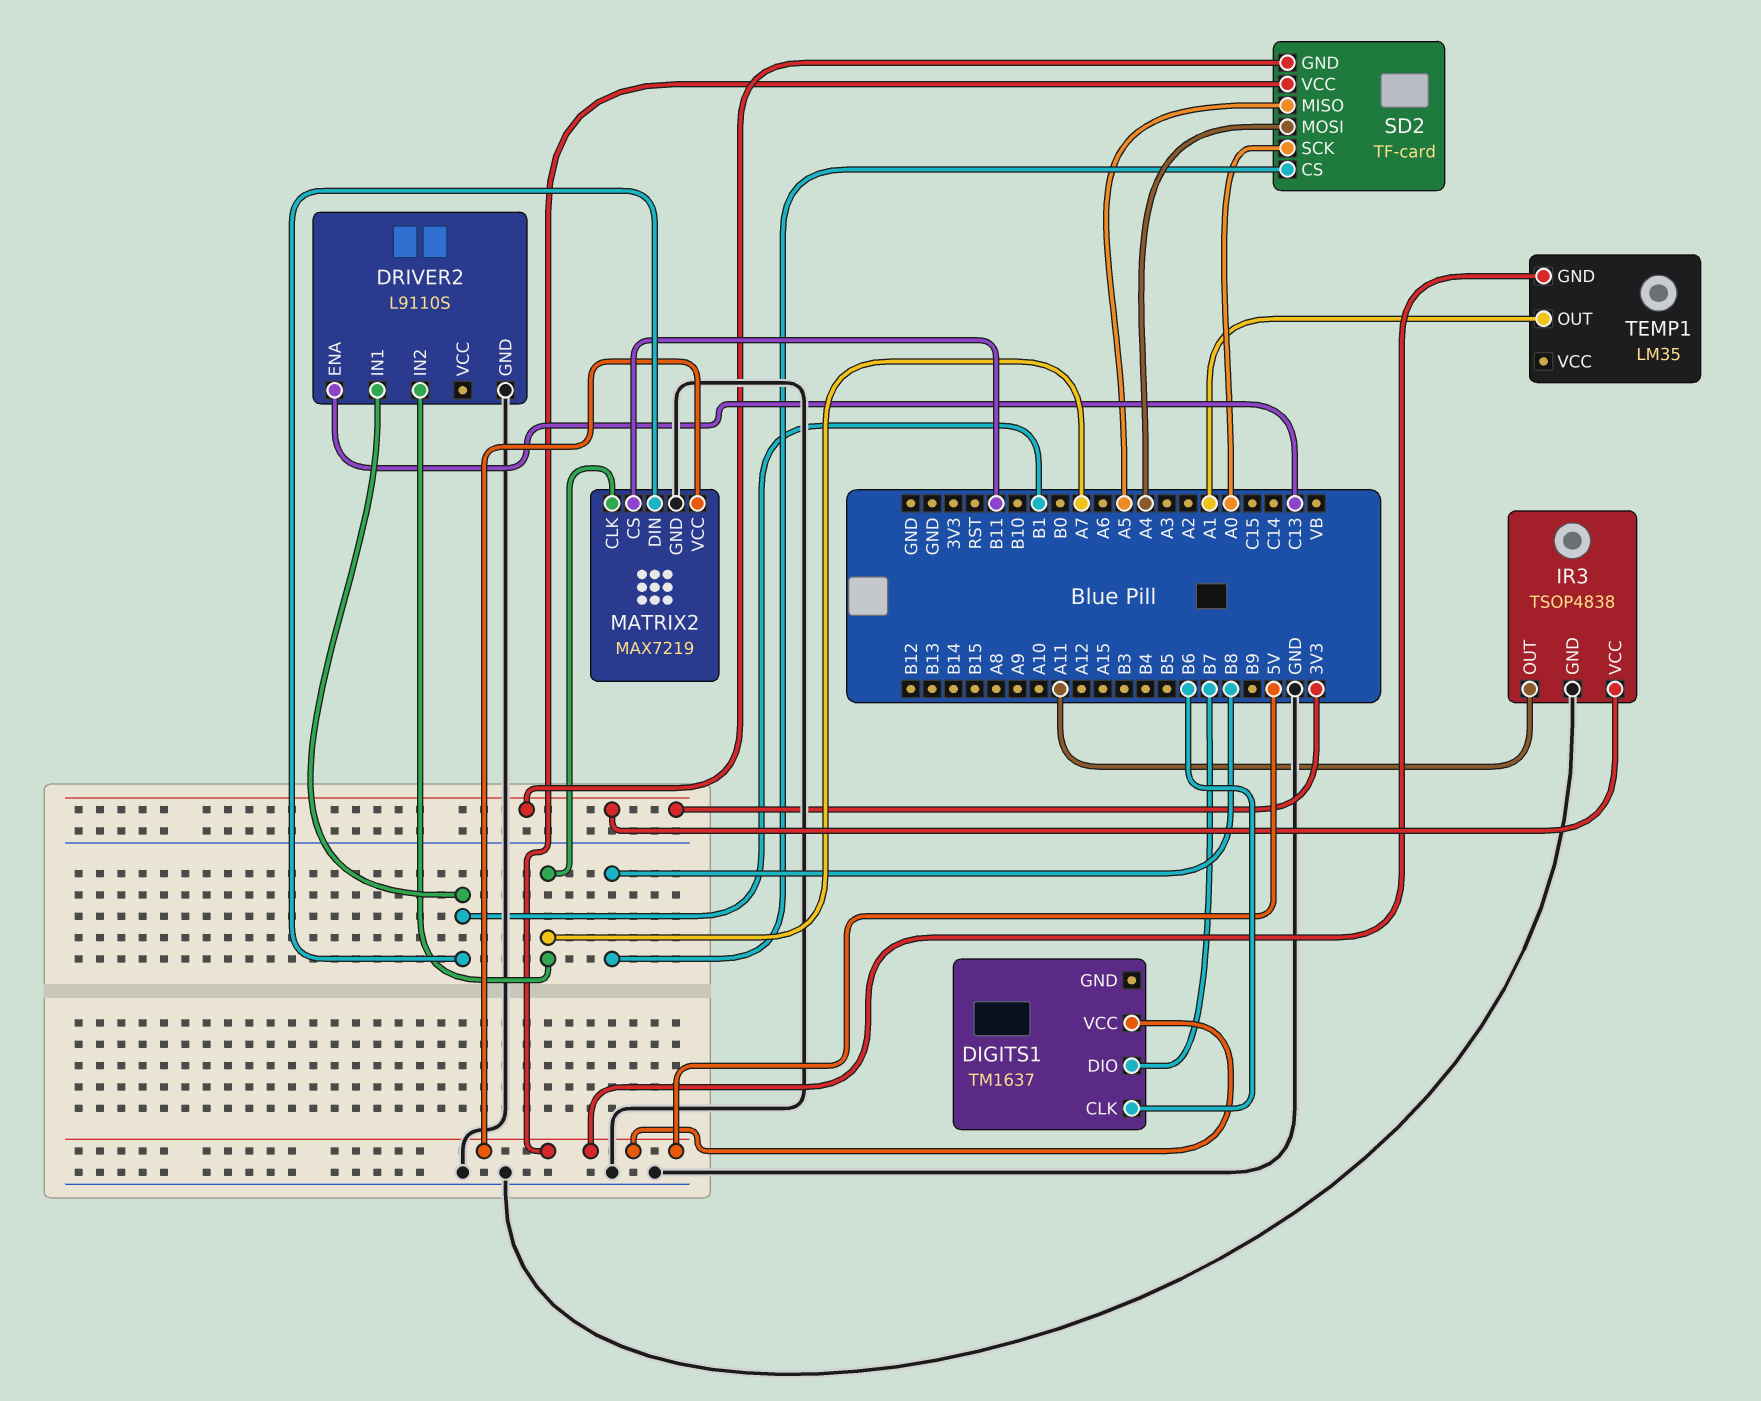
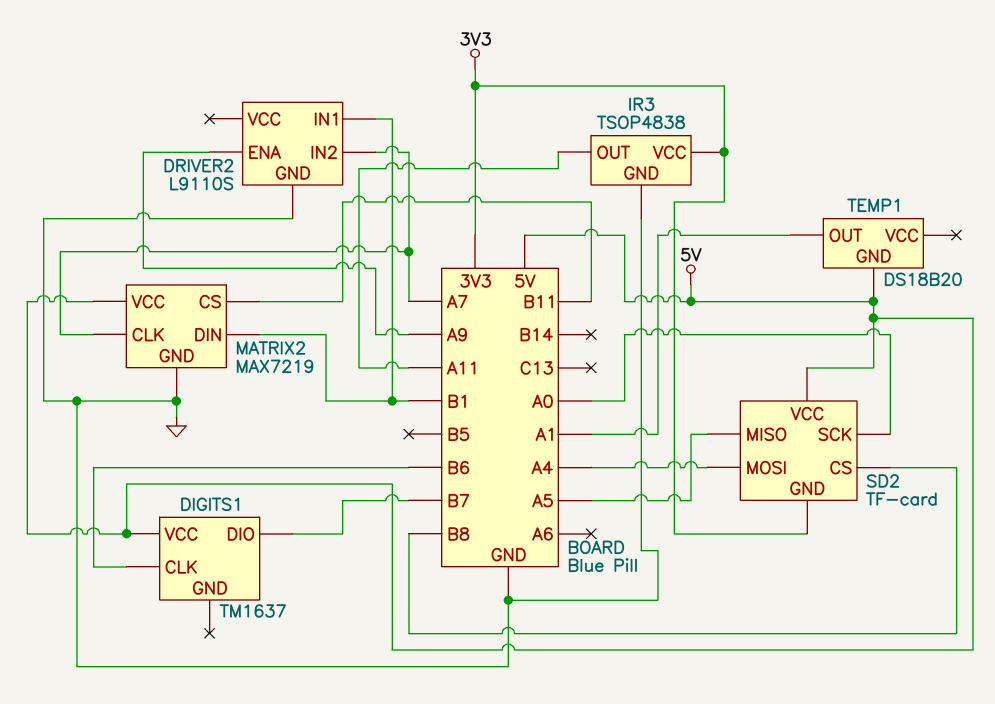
DRIVER2 pin ENA: C13 -> A9
TEMP1: LM35 -> DS18B20

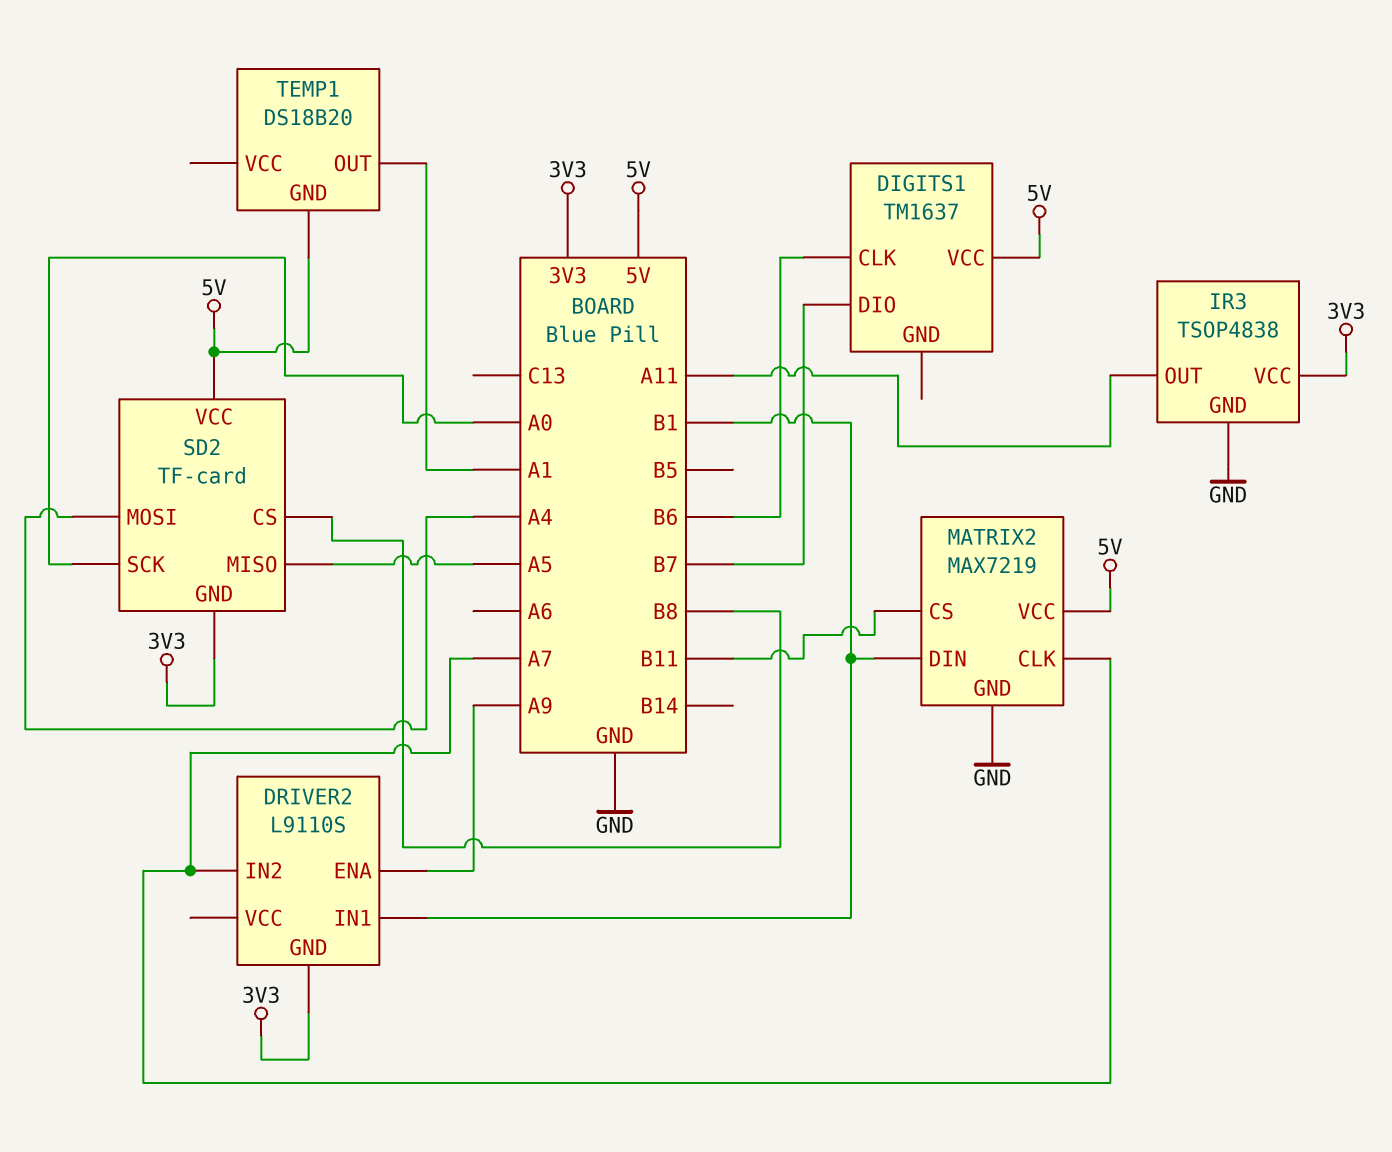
DRIVER2 pin GND: GND -> 3V3

